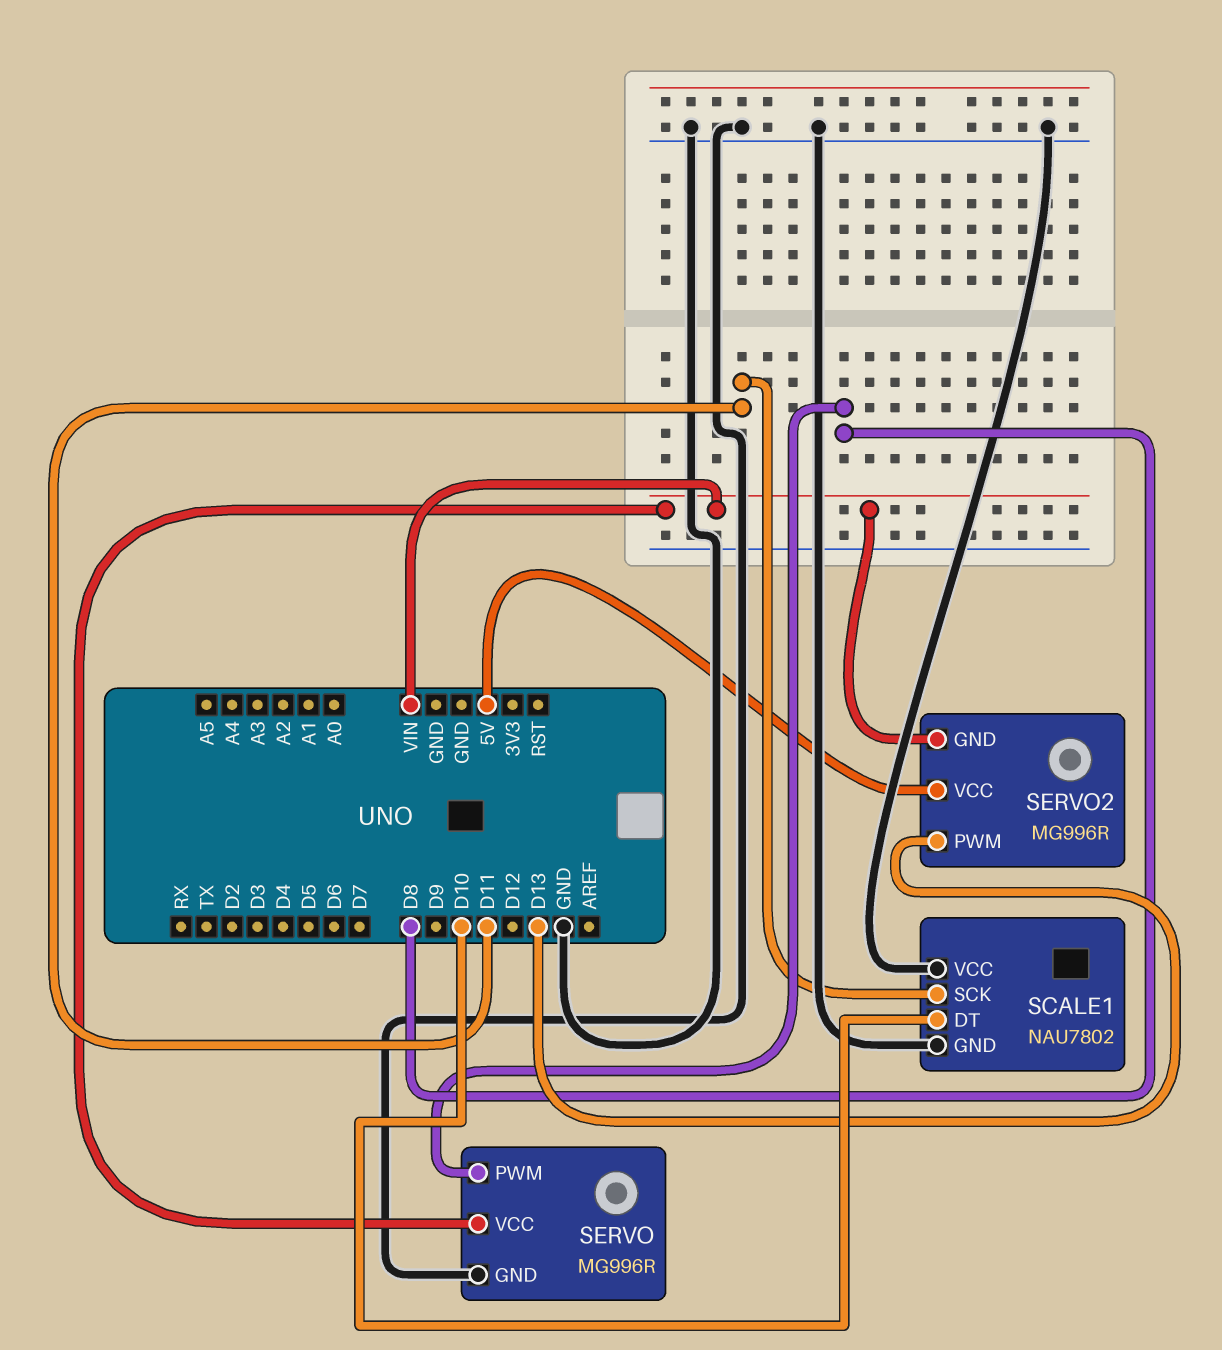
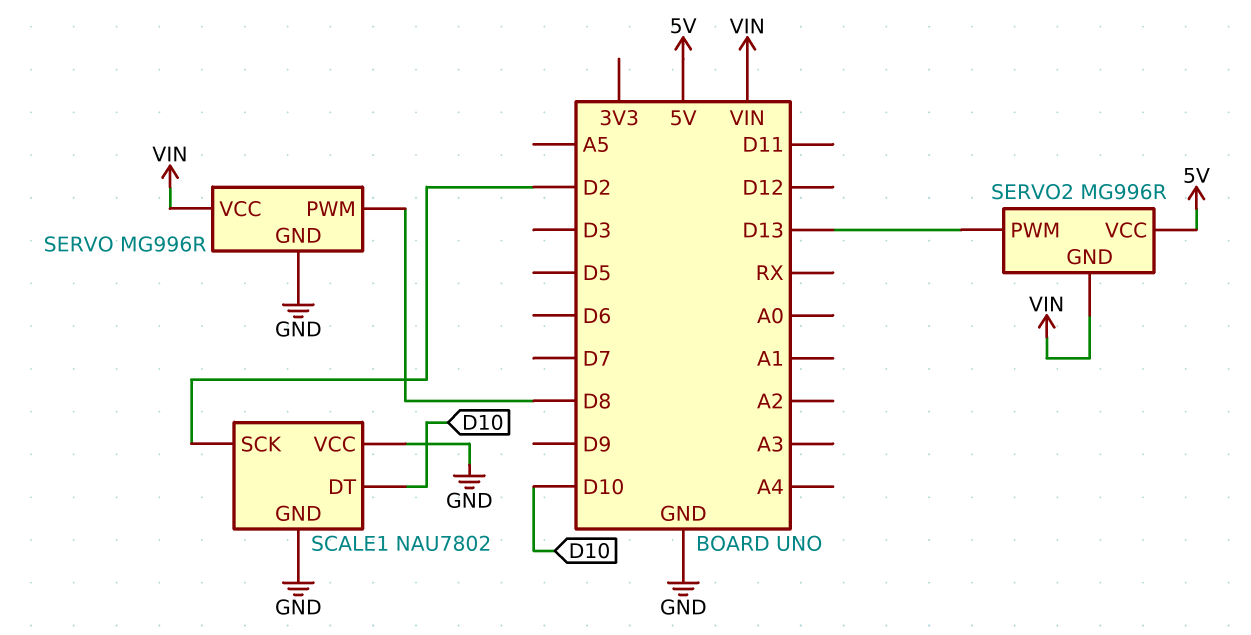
SCALE1 pin SCK: D11 -> D2

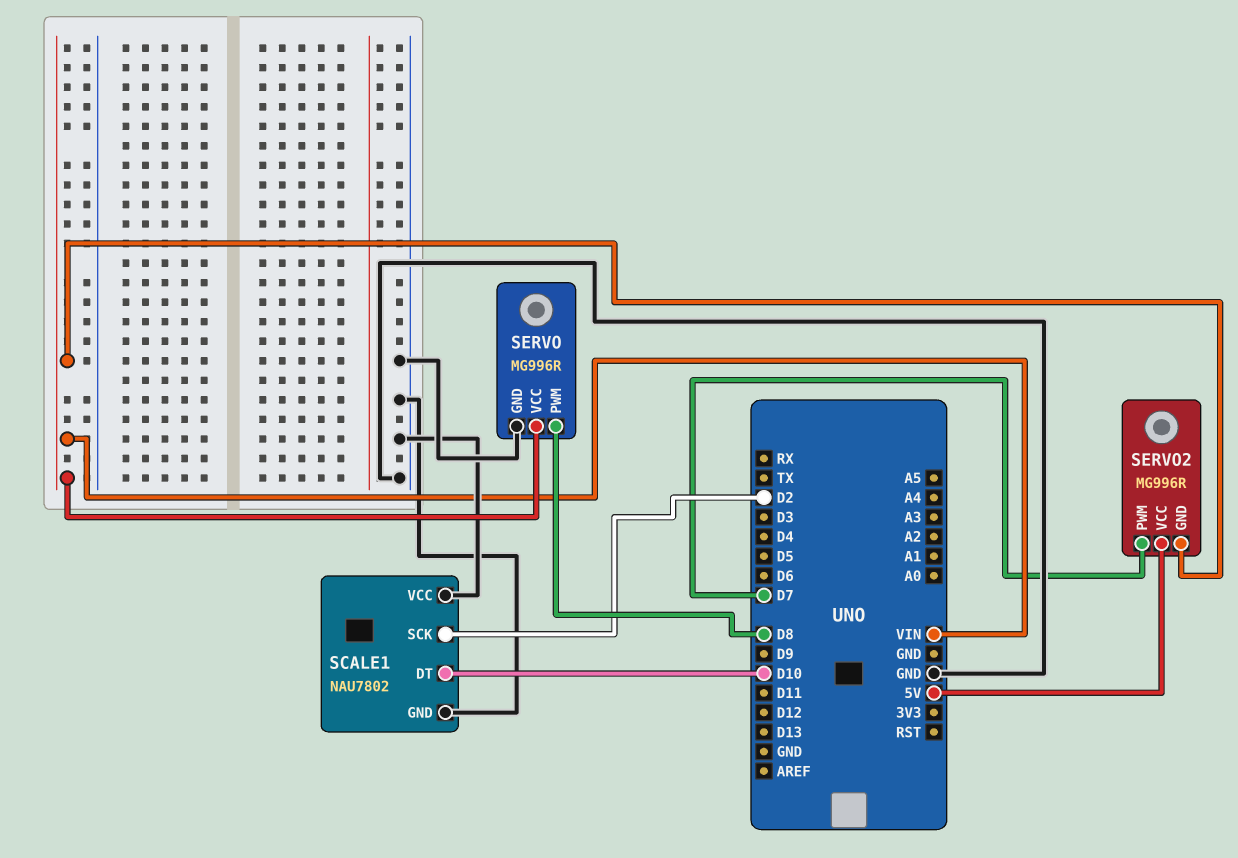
SERVO2 pin PWM: D13 -> D7

